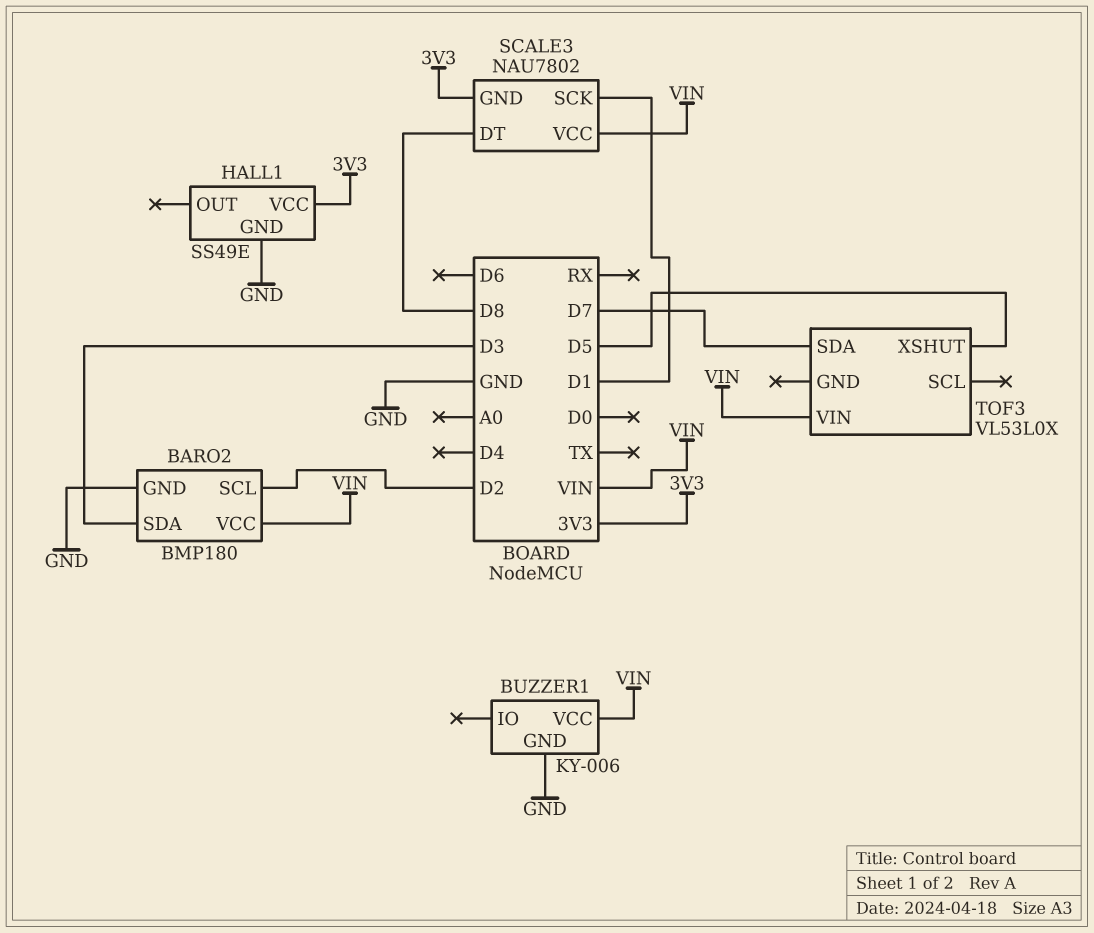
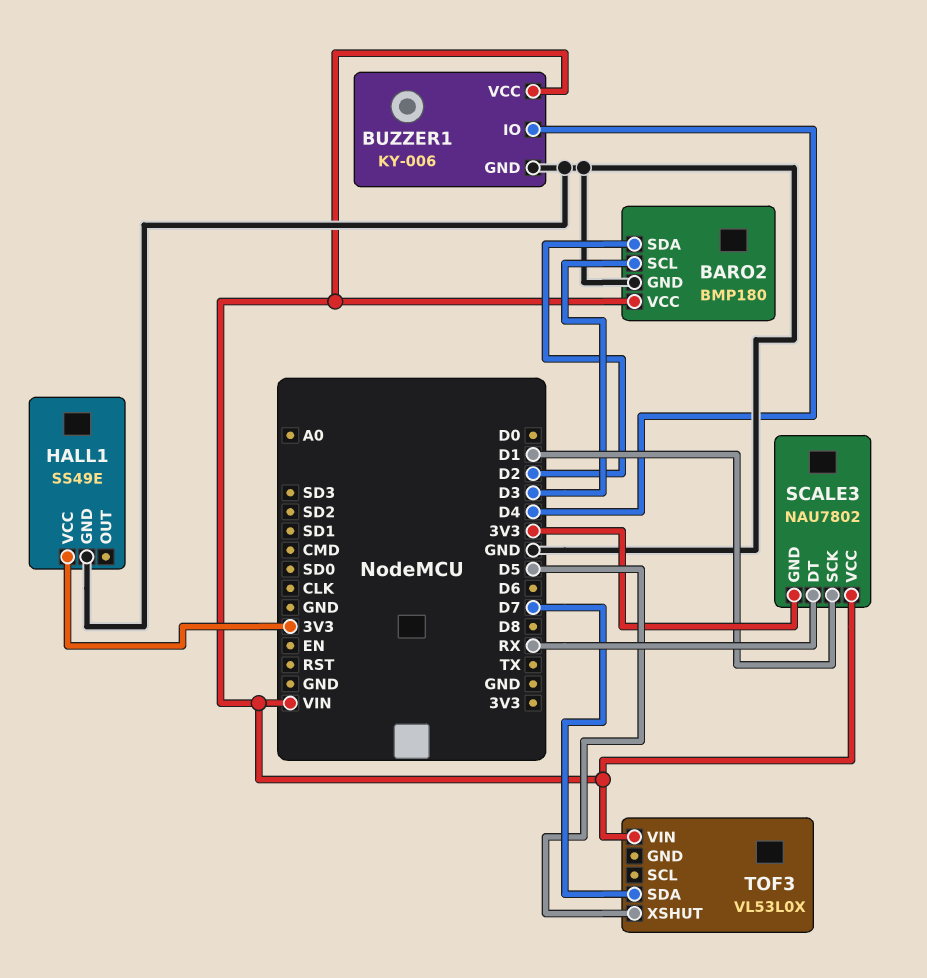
BARO2 pin SCL: D2 -> D3
BARO2 pin SDA: D3 -> D2
BUZZER1 pin IO: none -> D4
SCALE3 pin DT: D8 -> RX

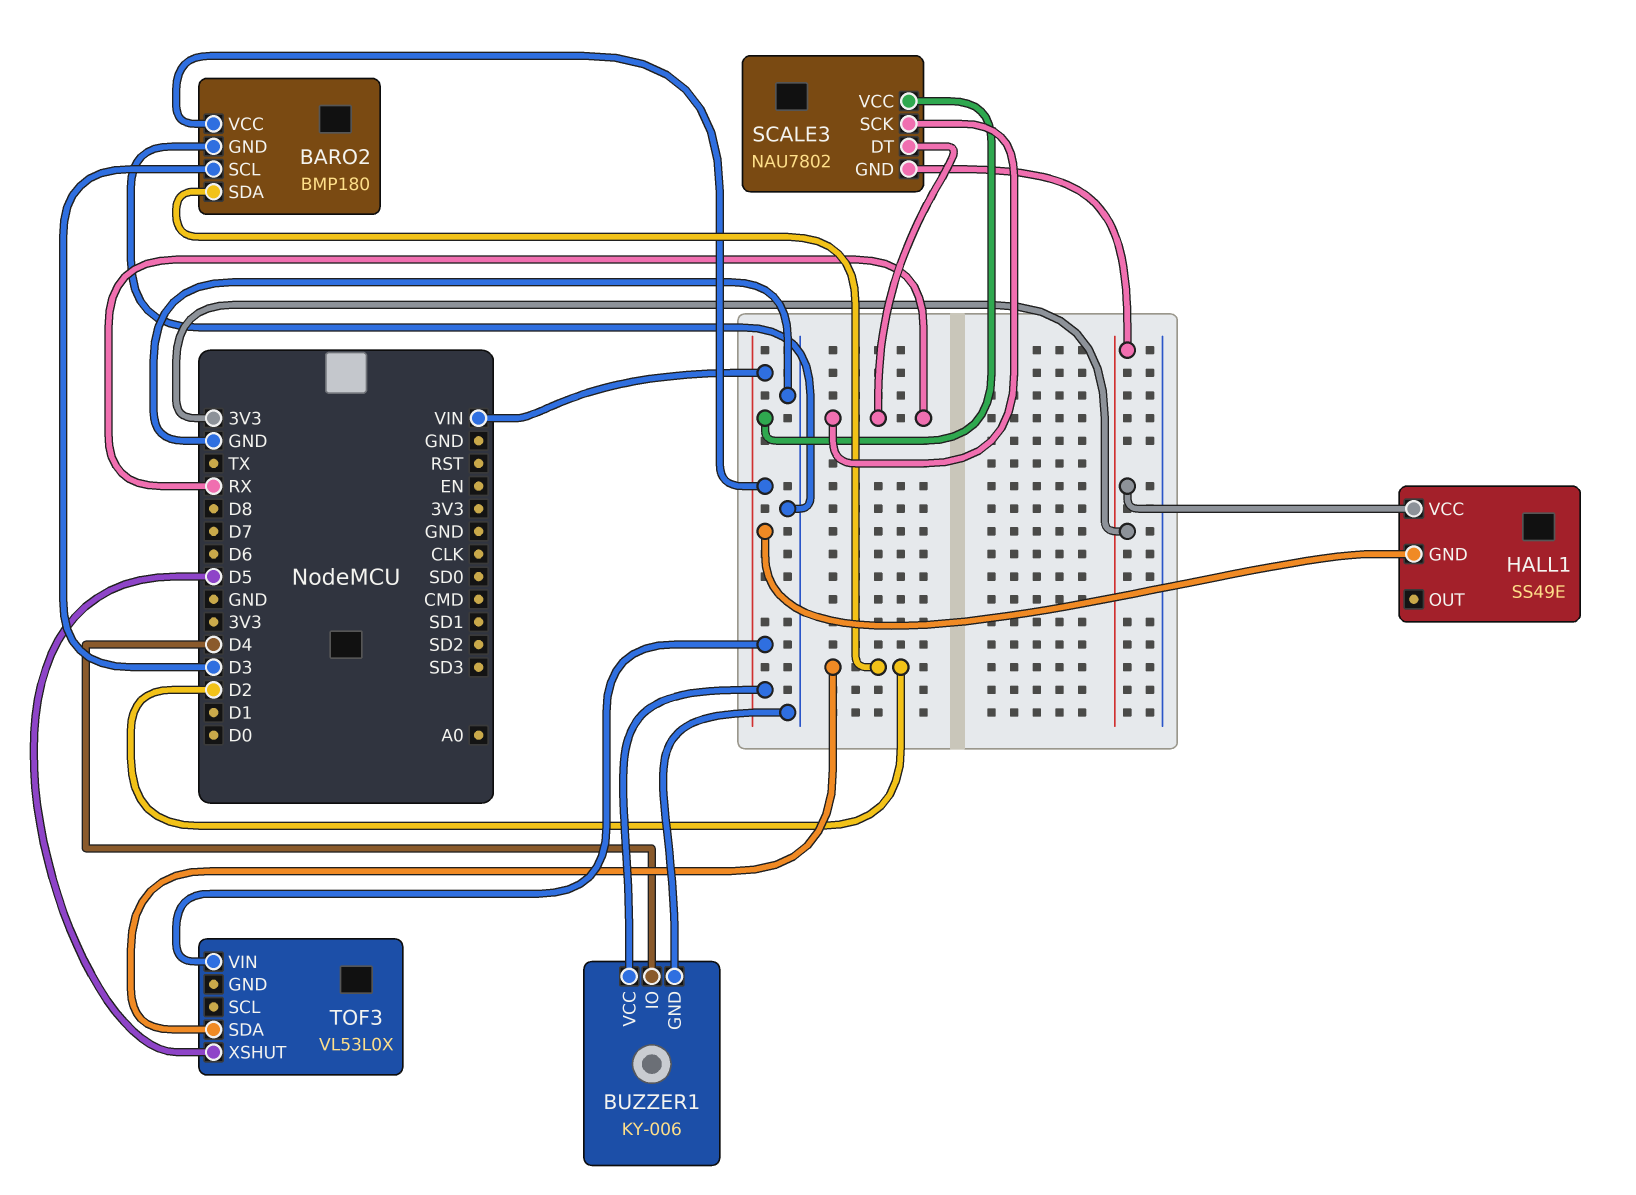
HALL1 pin GND: GND -> VIN
SCALE3 pin SCK: D1 -> RX
TOF3 pin SDA: D7 -> D2

